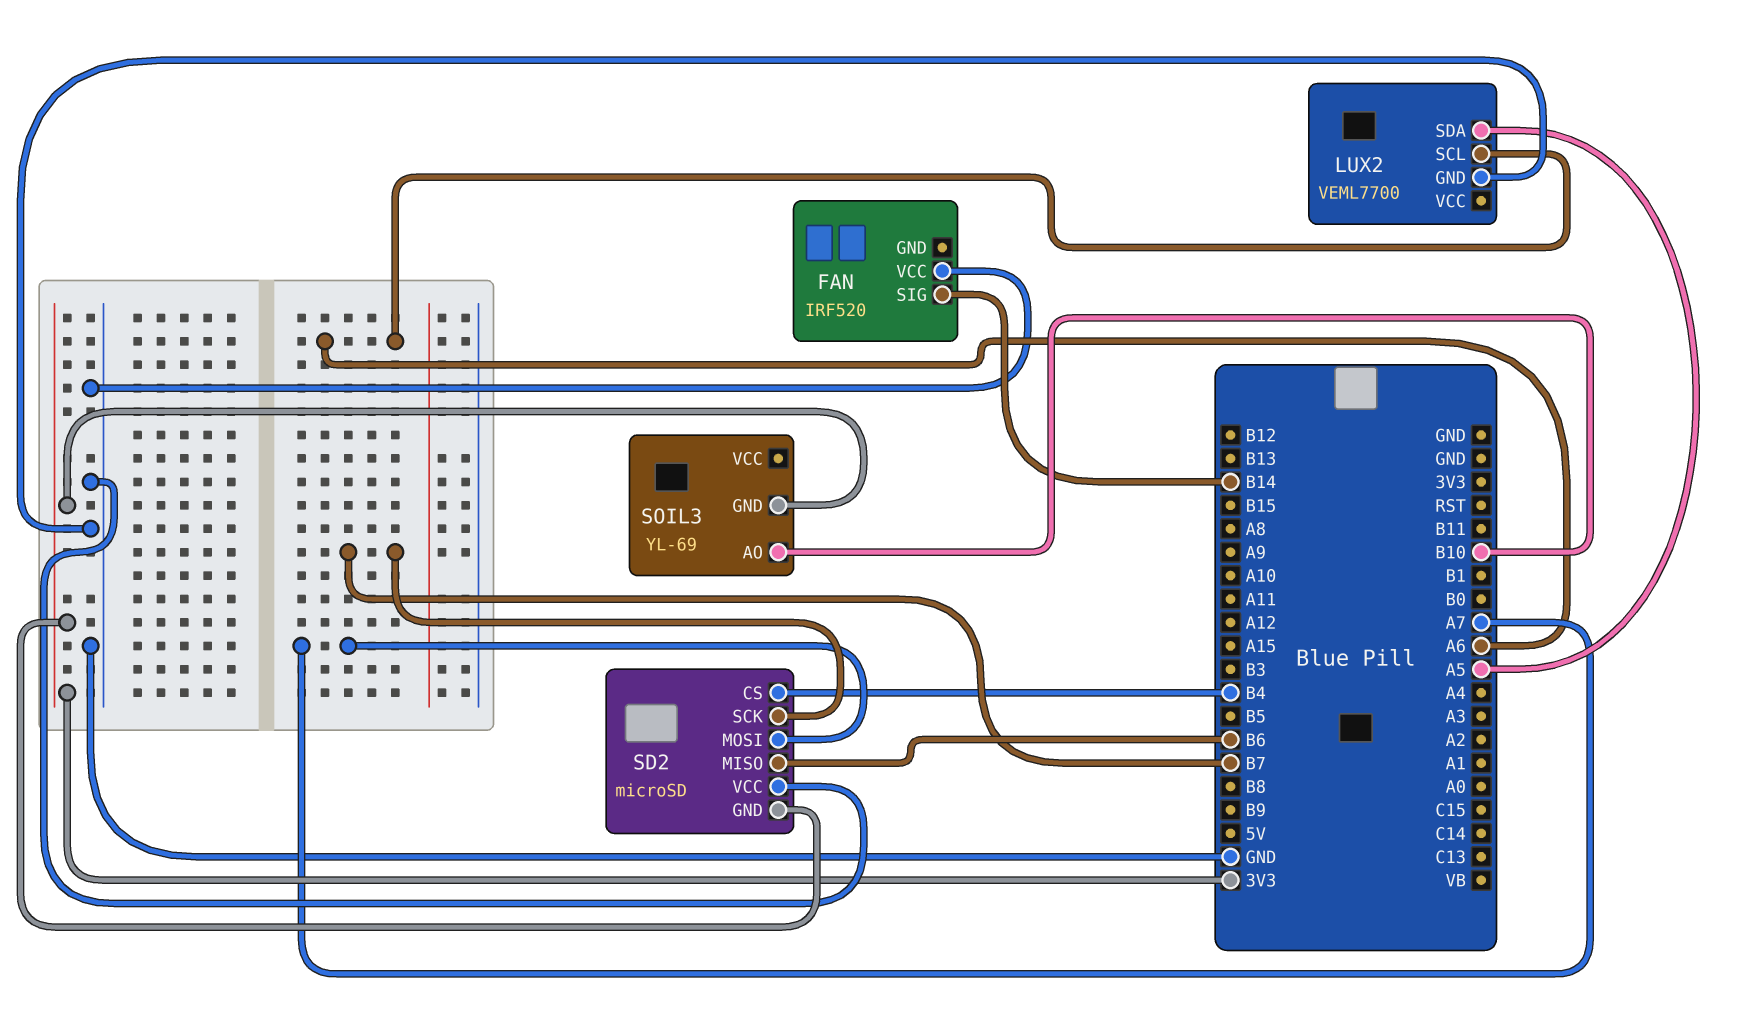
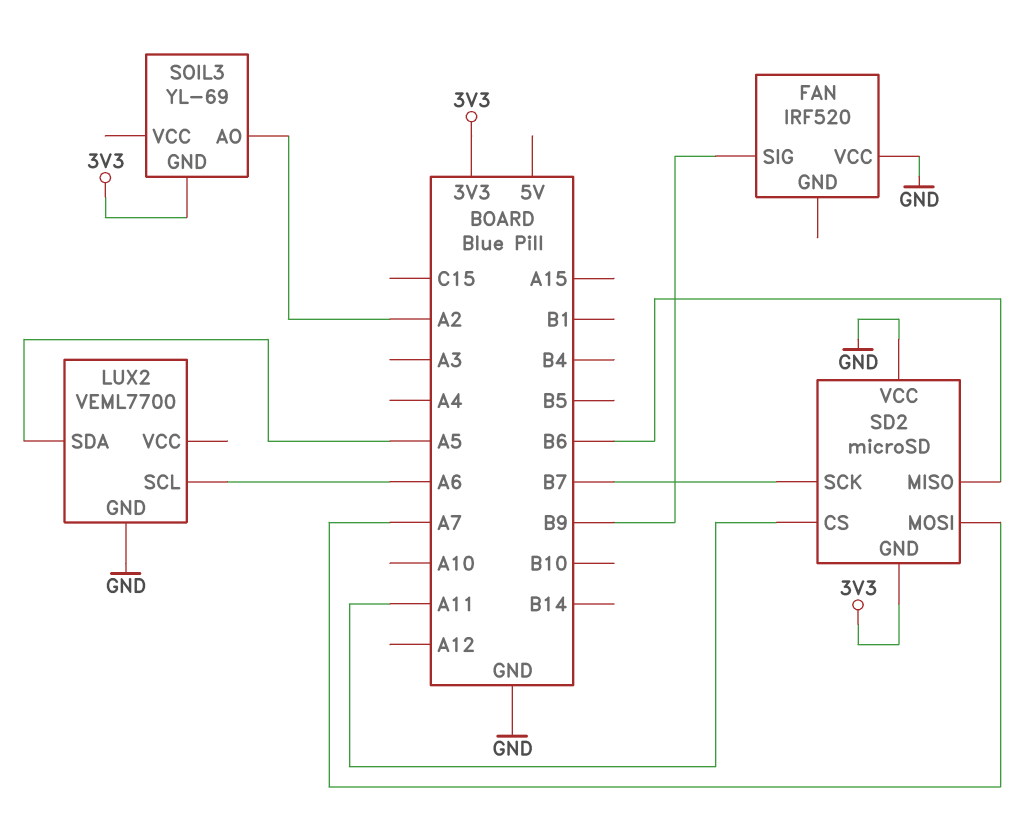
FAN pin SIG: B14 -> B9
SD2 pin CS: B4 -> A11
SOIL3 pin AO: B10 -> A2

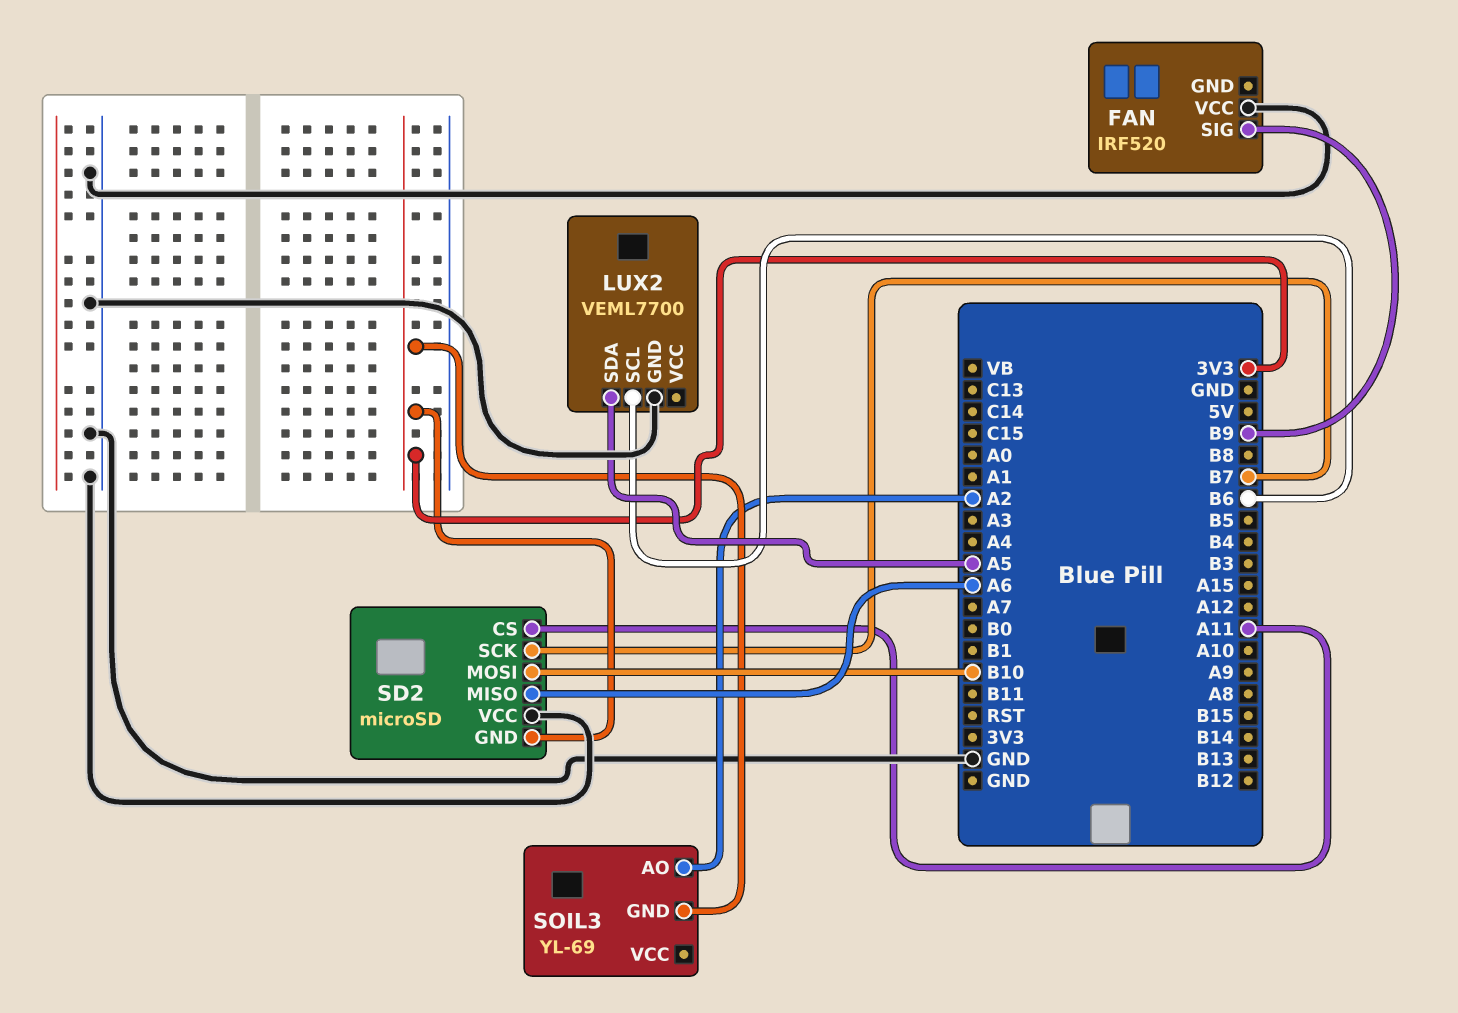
LUX2 pin SCL: A6 -> B6
SD2 pin MISO: B6 -> A6
SD2 pin MOSI: A7 -> B10

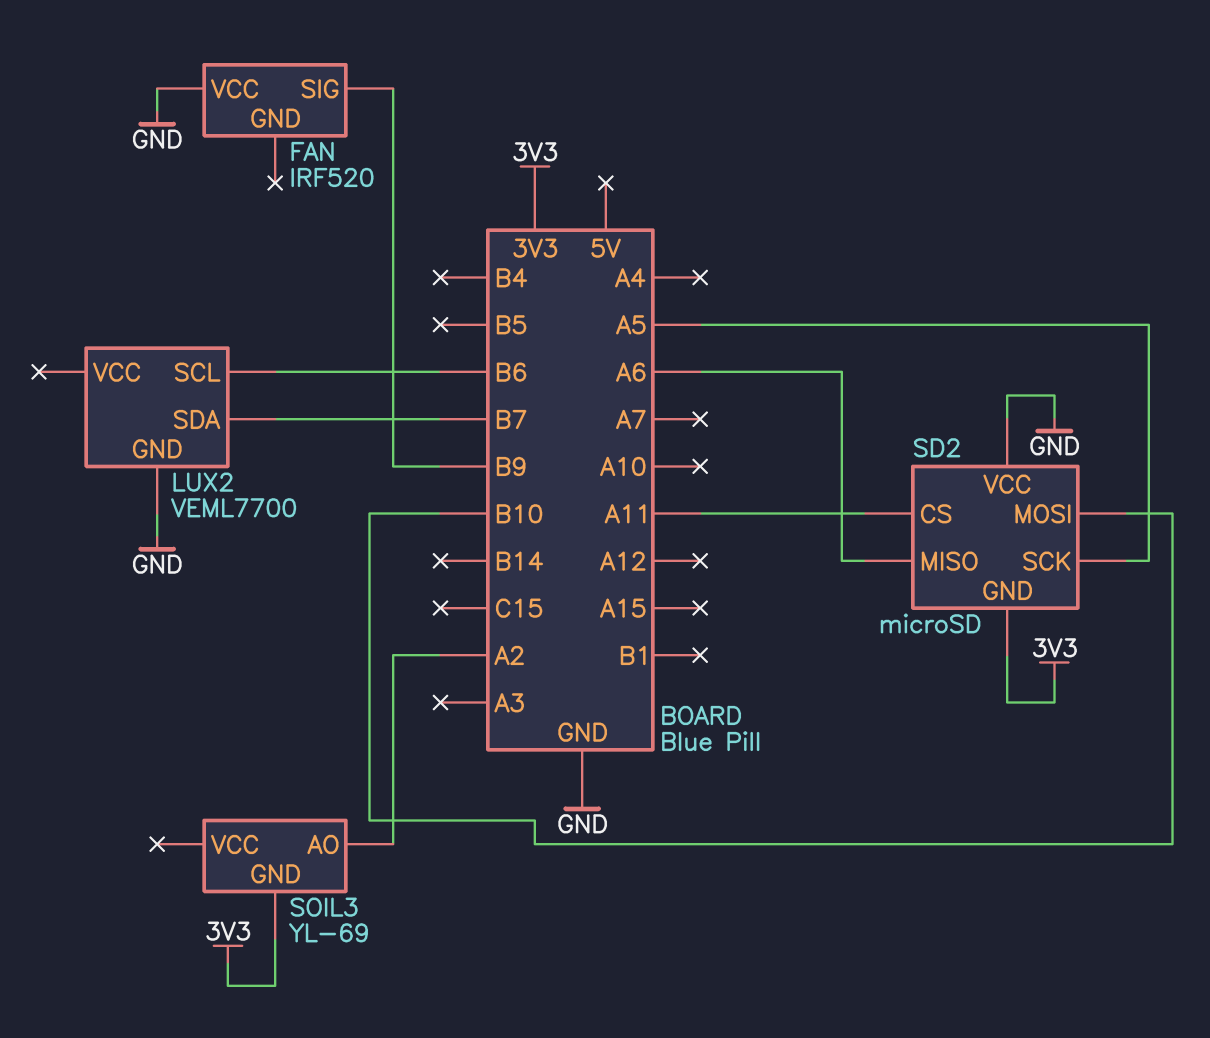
LUX2 pin SDA: A5 -> B7
SD2 pin SCK: B7 -> A5

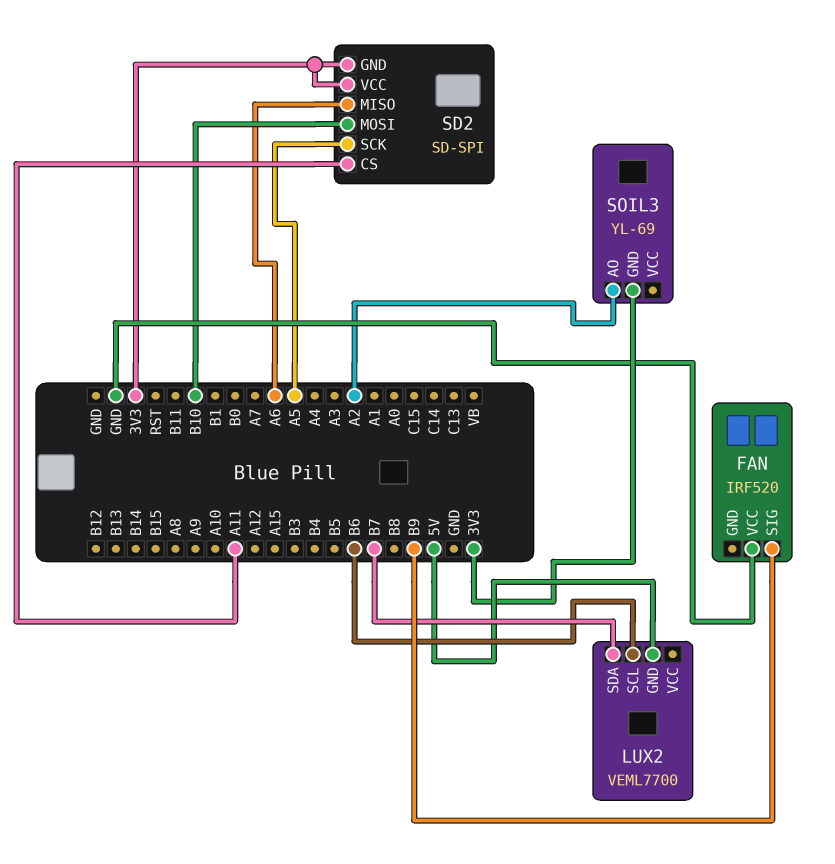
LUX2 pin GND: GND -> 5V
SD2: microSD -> SD-SPI
SD2 pin VCC: GND -> 3V3

